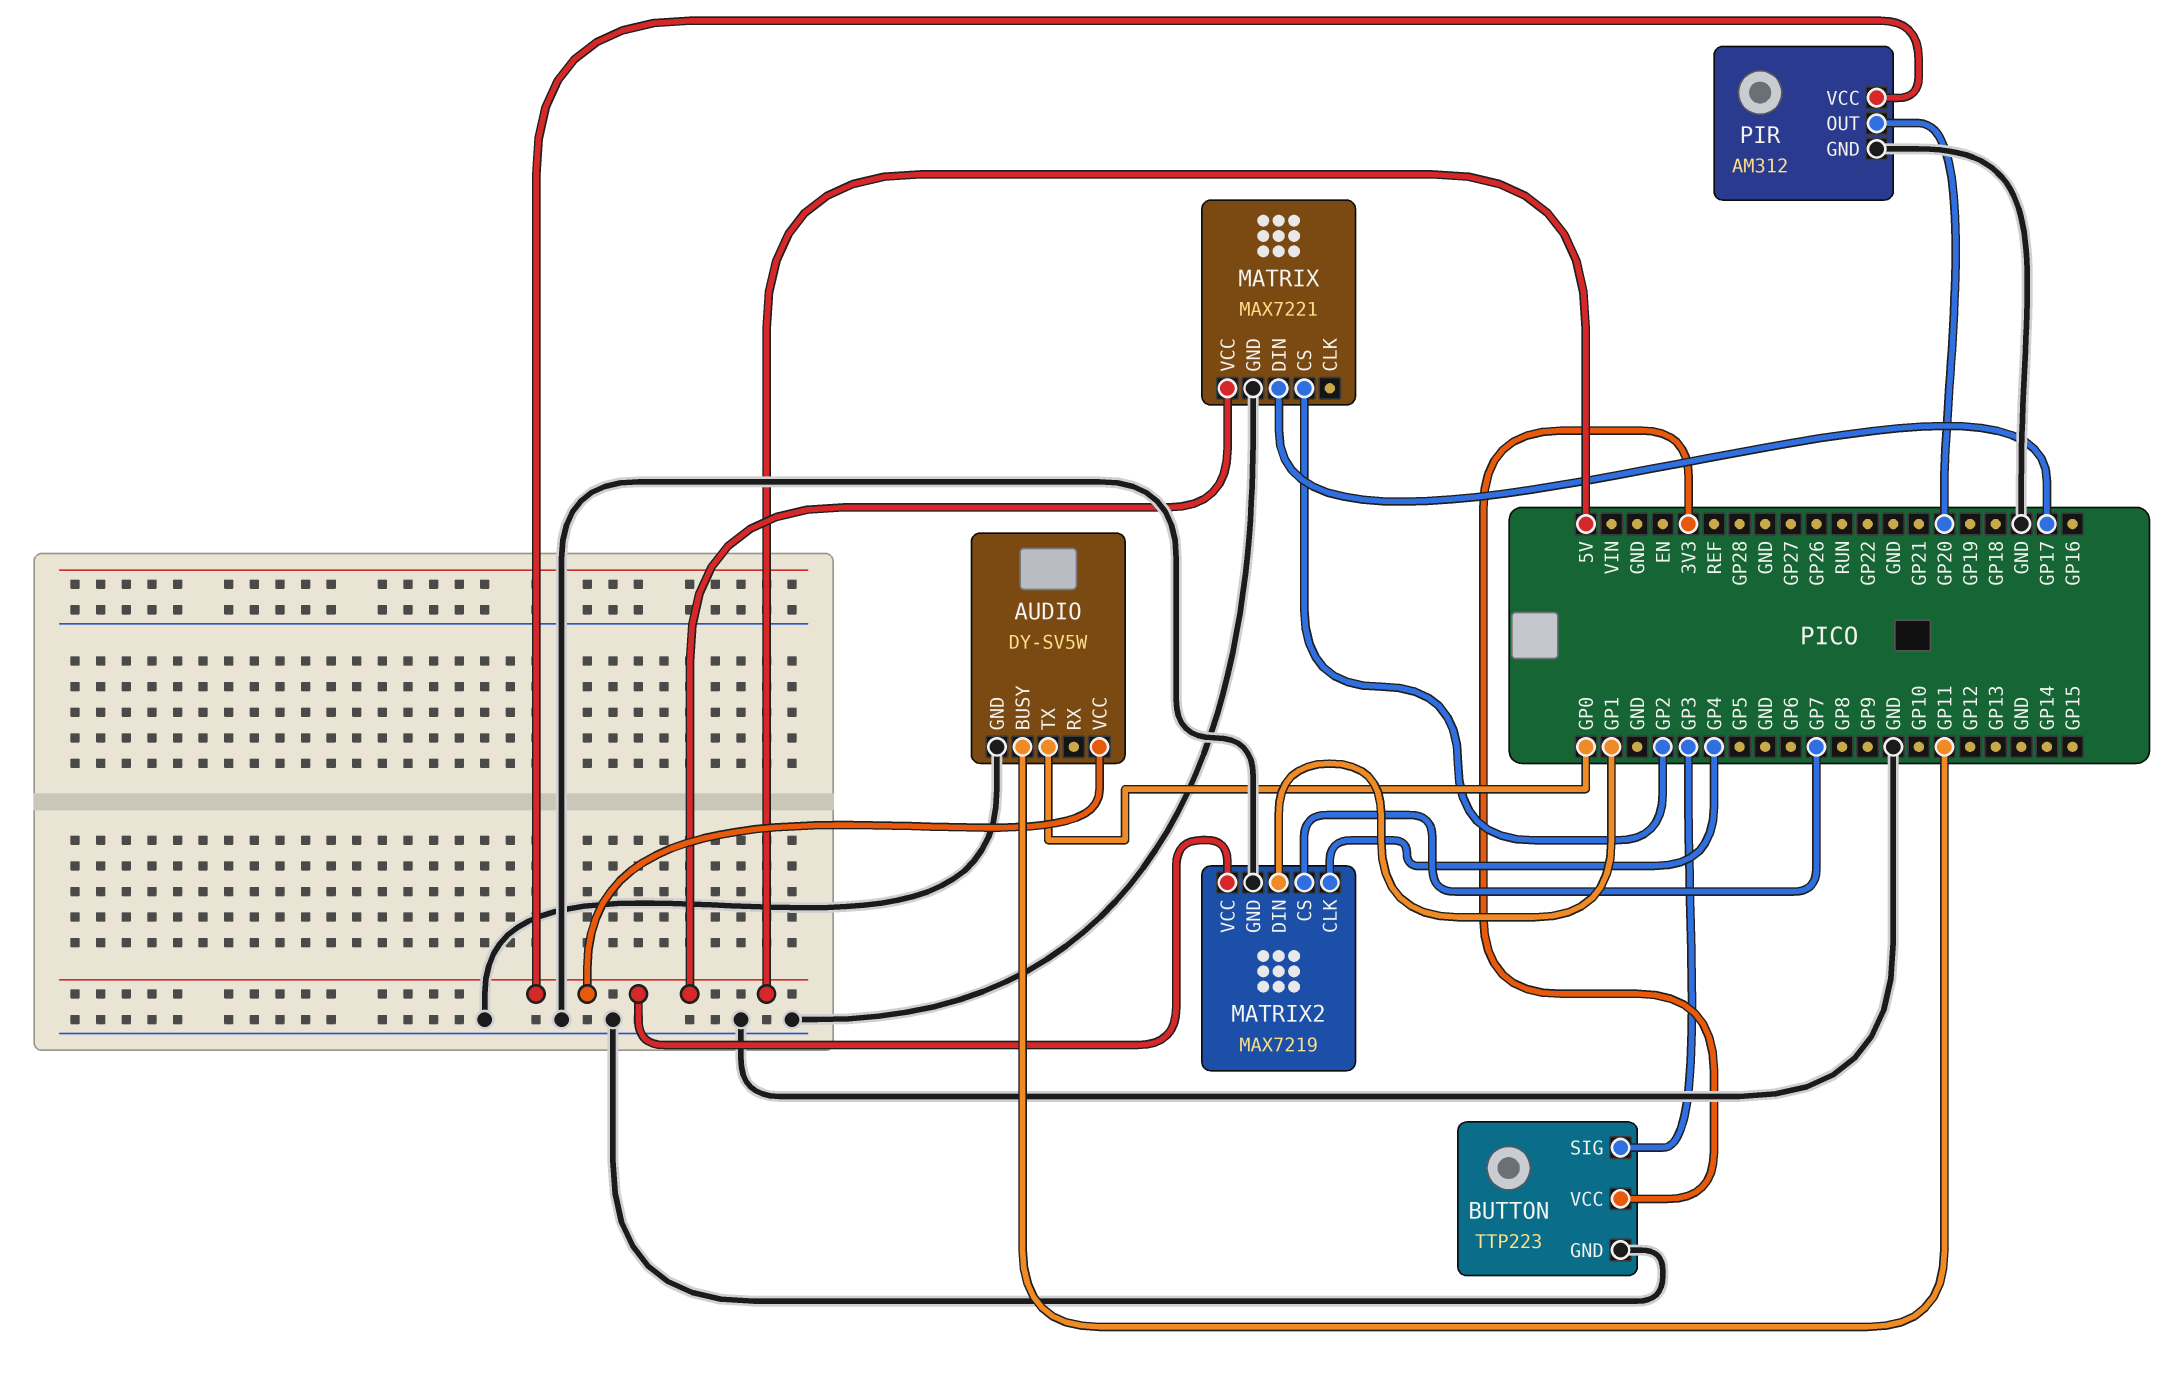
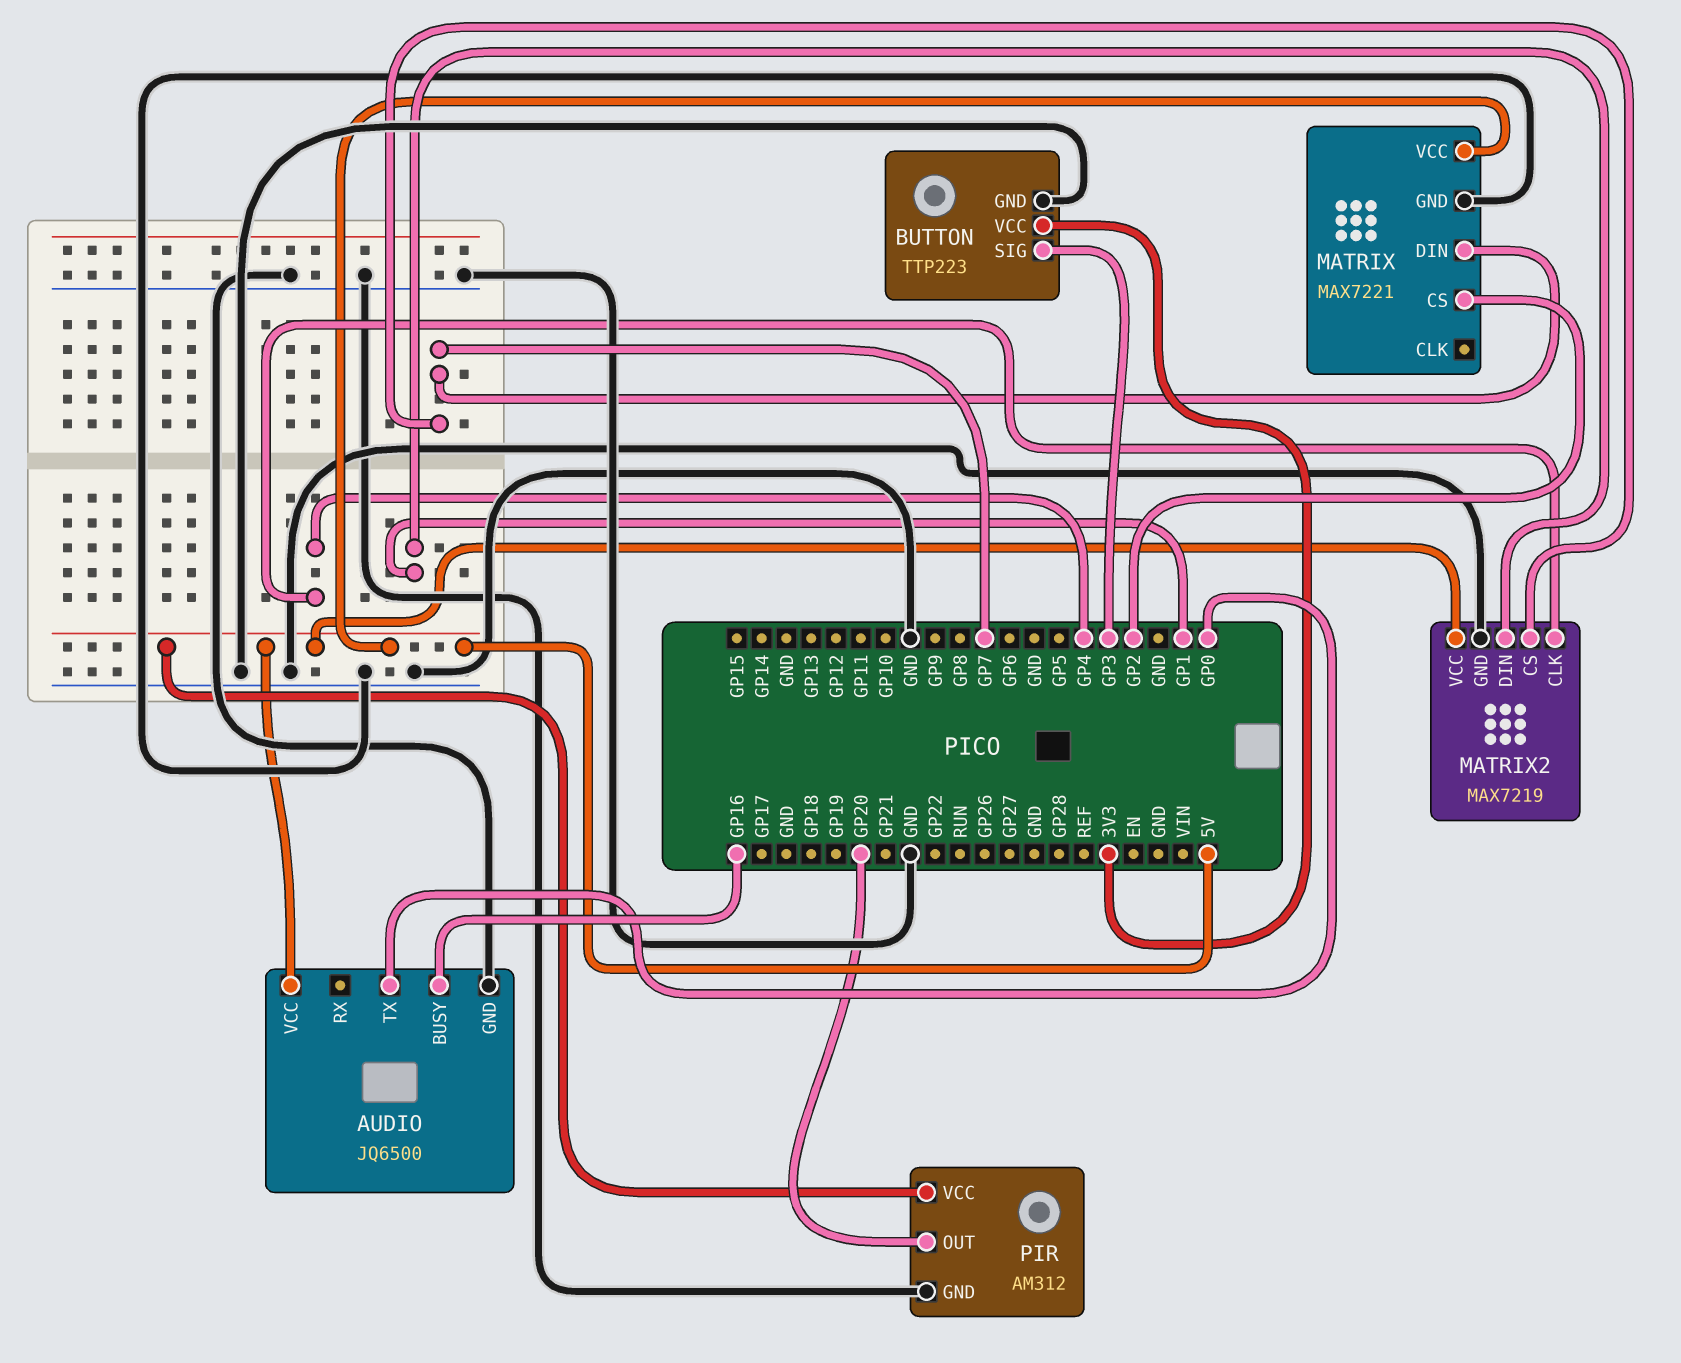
AUDIO: DY-SV5W -> JQ6500
AUDIO pin BUSY: GP11 -> GP16
MATRIX pin DIN: GP17 -> GP7

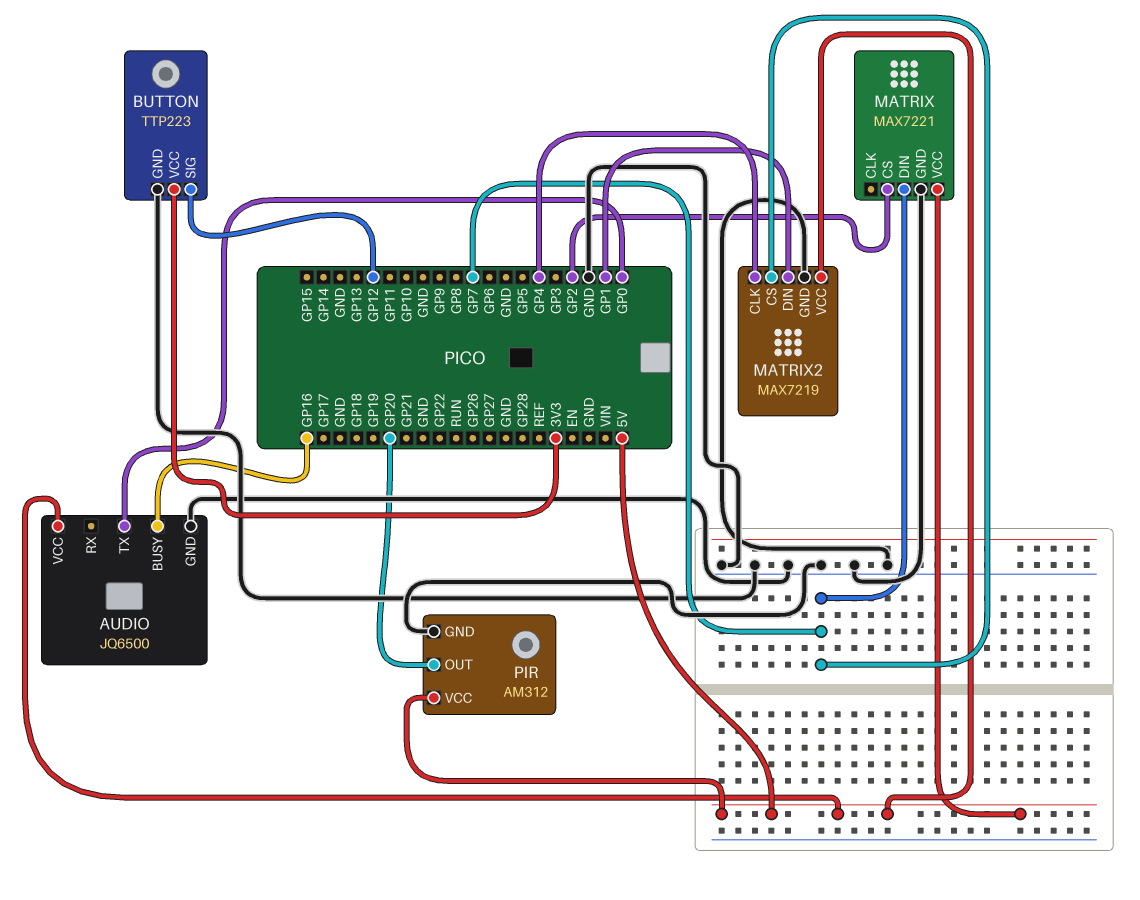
BUTTON pin SIG: GP3 -> GP12

